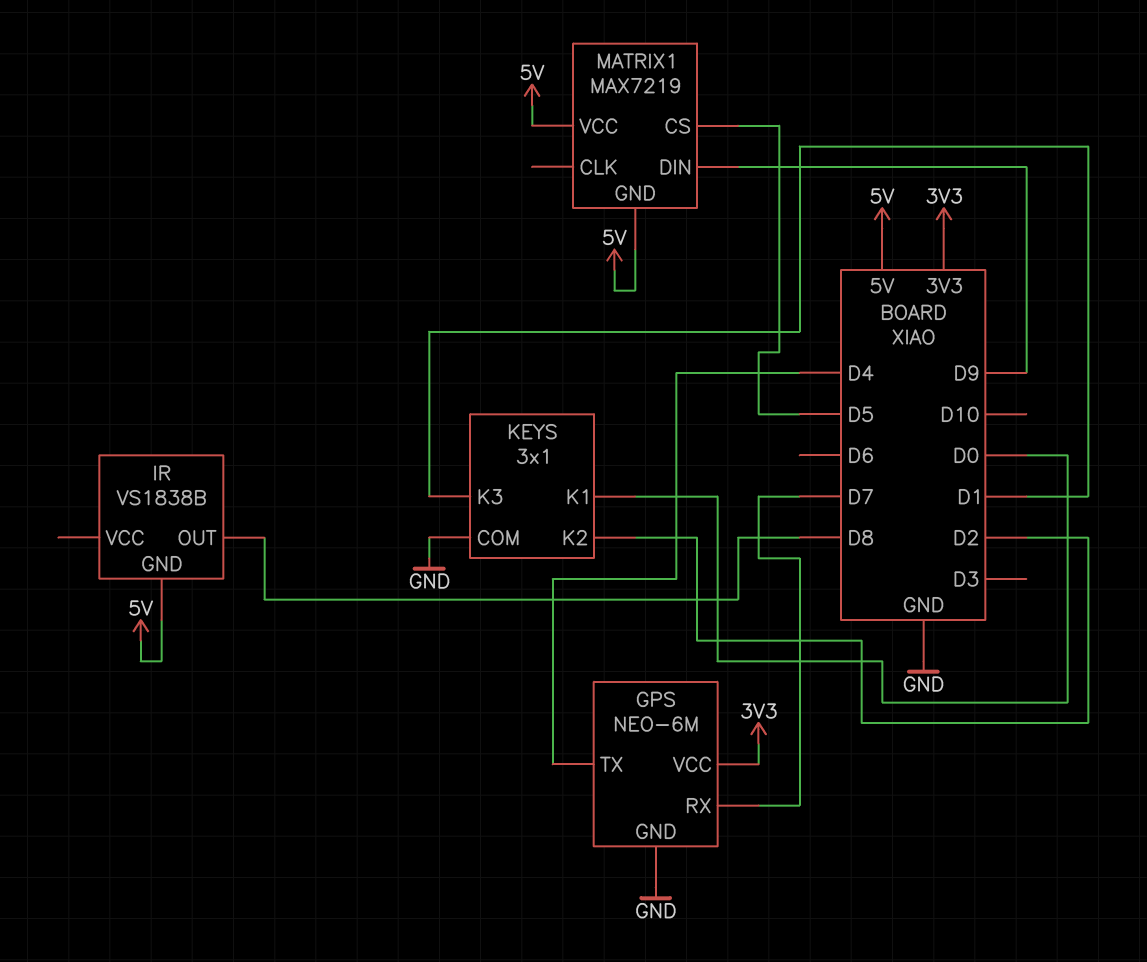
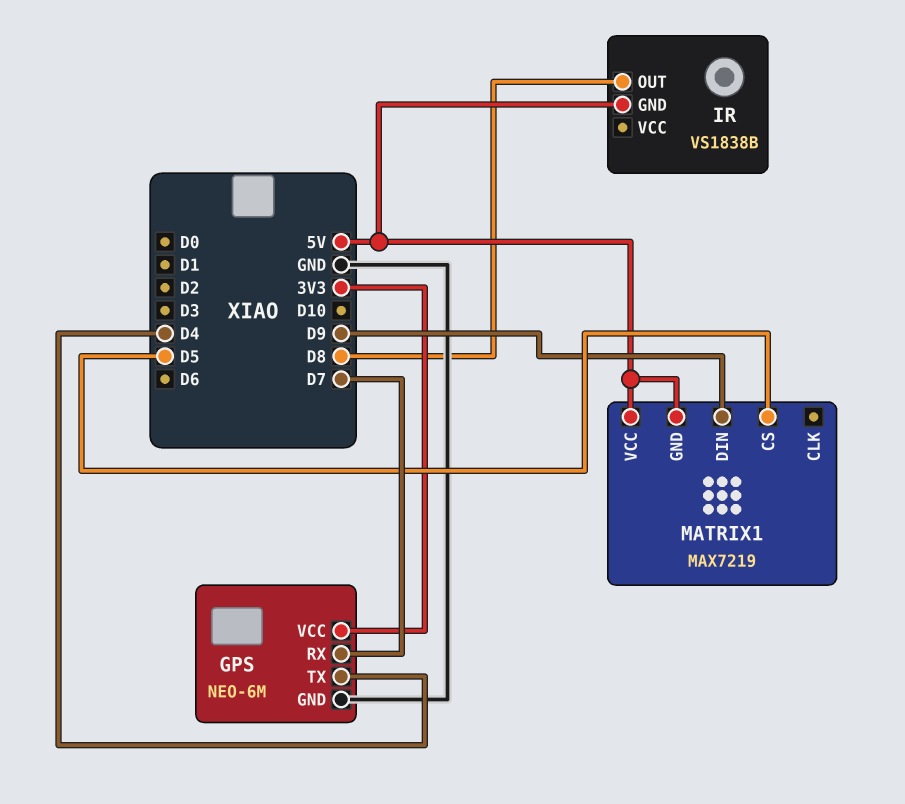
KEYS: 3x1 -> none
KEYS pin COM: GND -> none
KEYS pin K1: D0 -> none
KEYS pin K2: D2 -> none
KEYS pin K3: D1 -> none

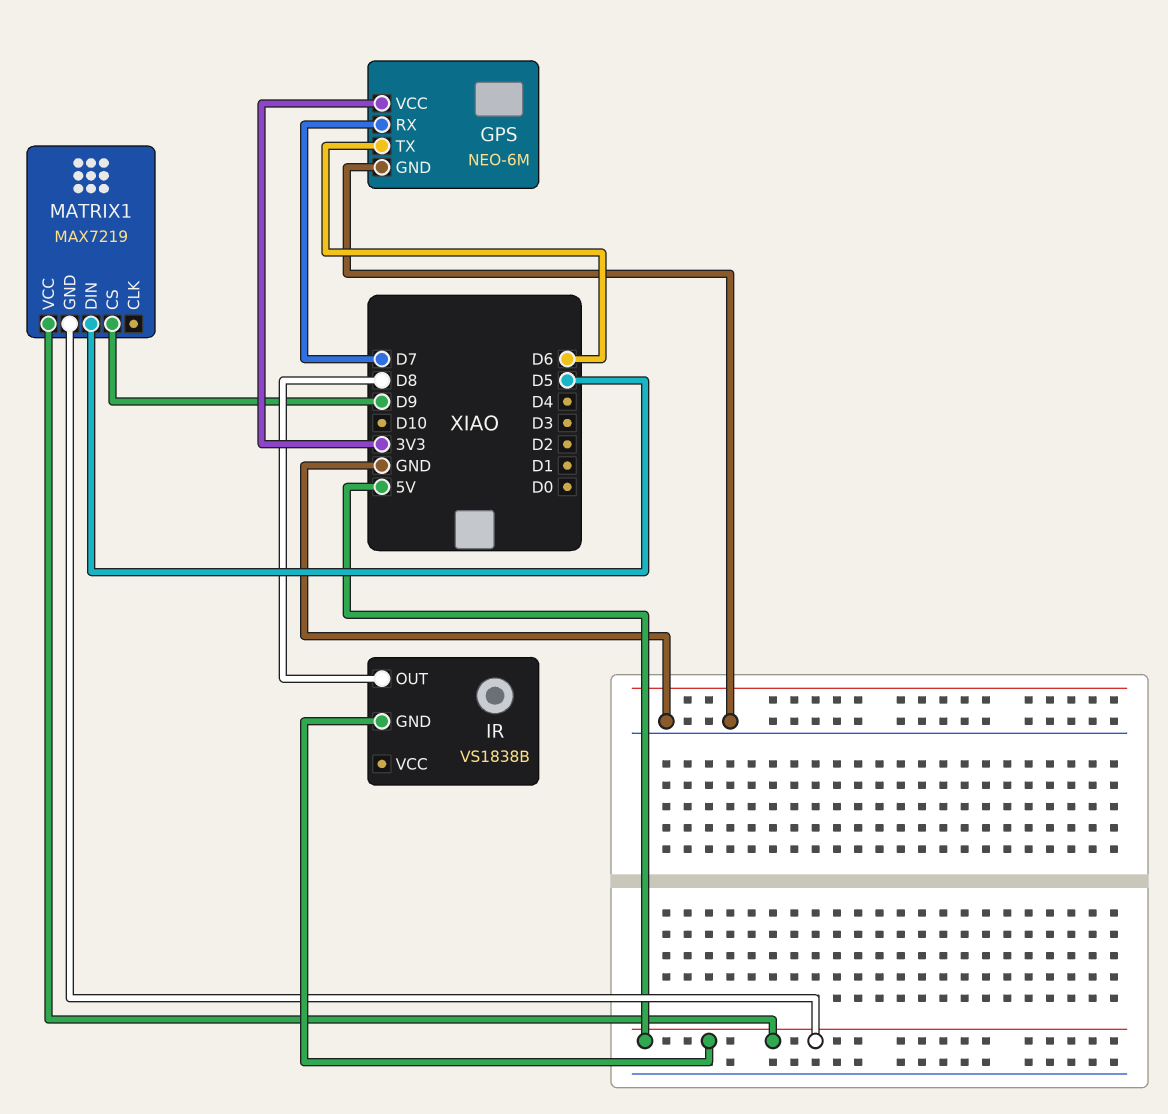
GPS pin TX: D4 -> D6
MATRIX1 pin CS: D5 -> D9
MATRIX1 pin DIN: D9 -> D5

